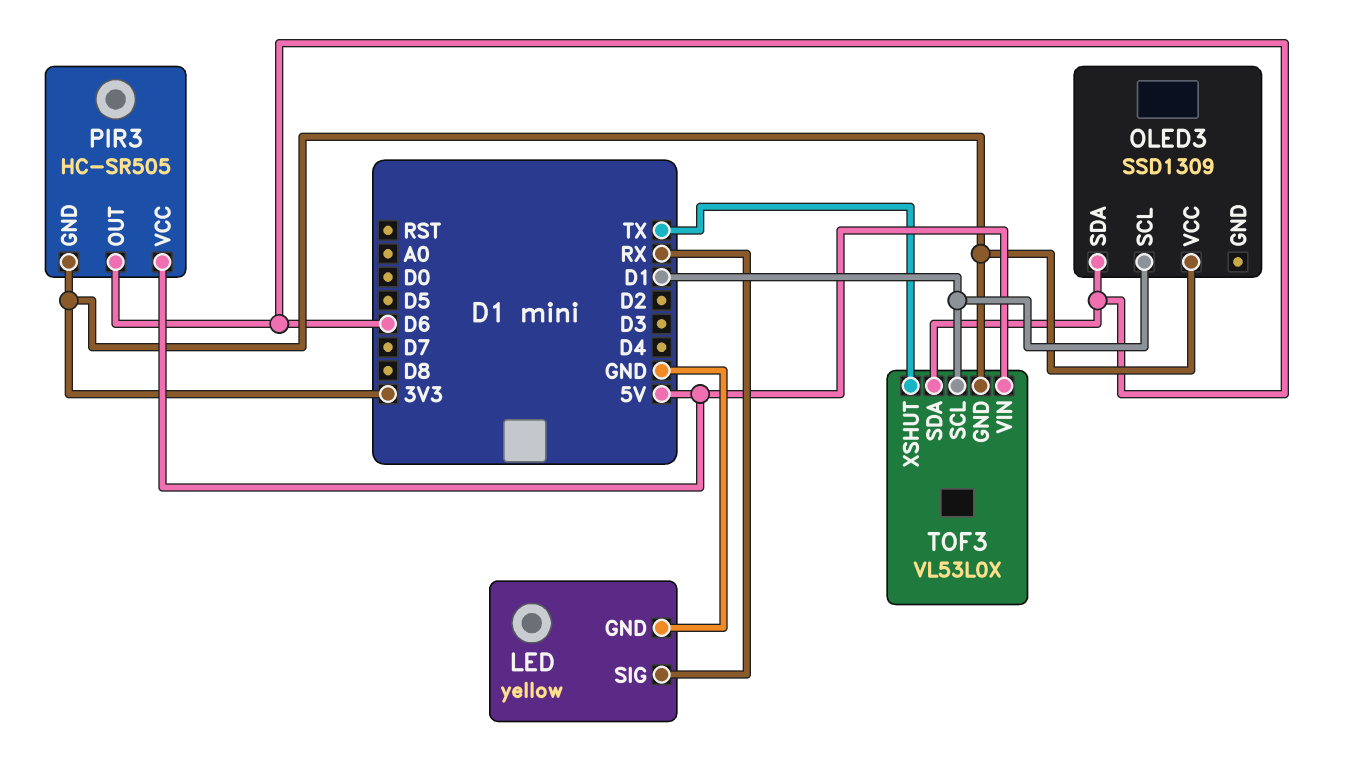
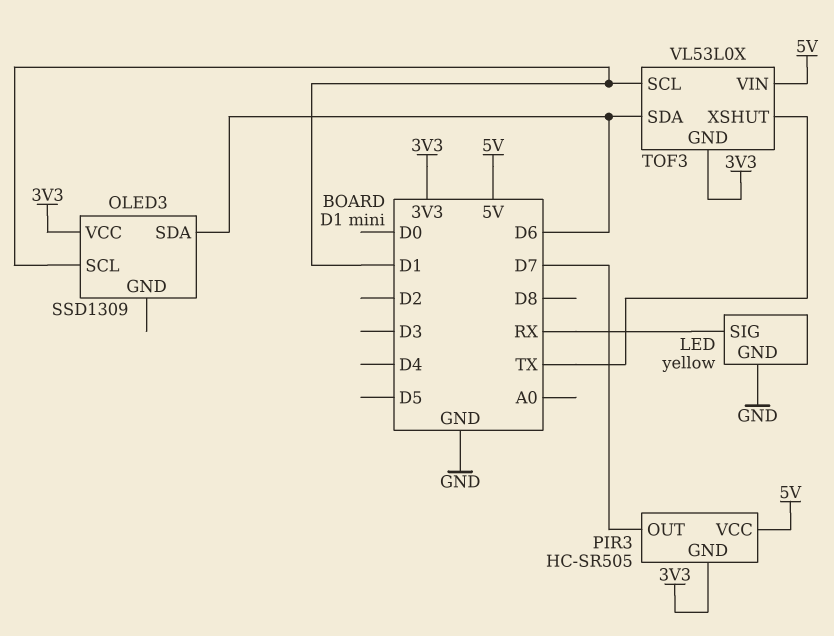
PIR3 pin OUT: D6 -> D7

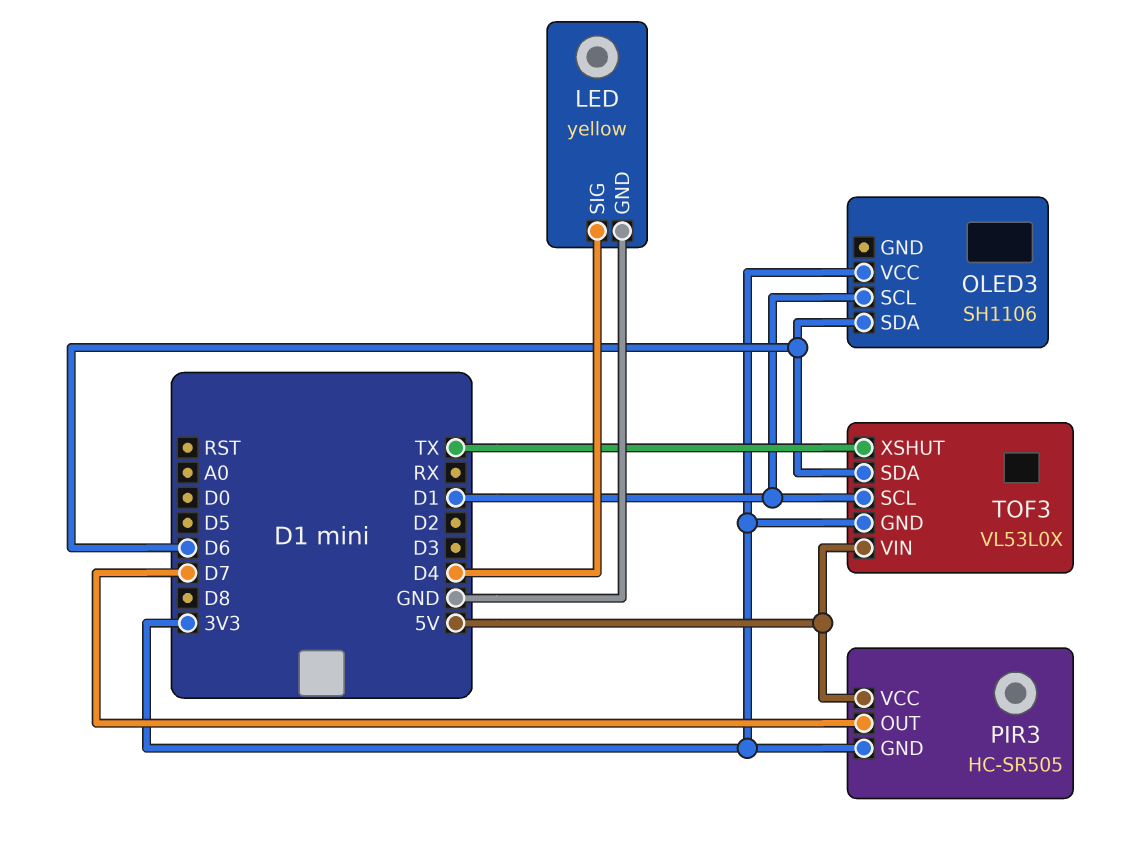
LED pin SIG: RX -> D4
OLED3: SSD1309 -> SH1106

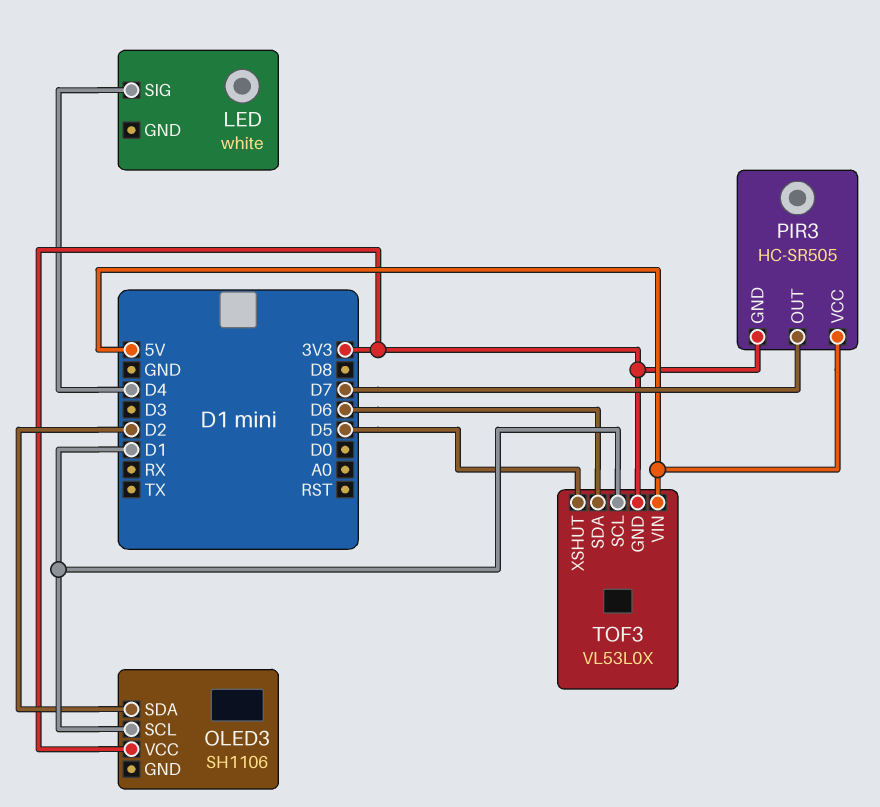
LED: yellow -> white
LED pin GND: GND -> none
OLED3 pin SDA: D6 -> D2
TOF3 pin XSHUT: TX -> D5

